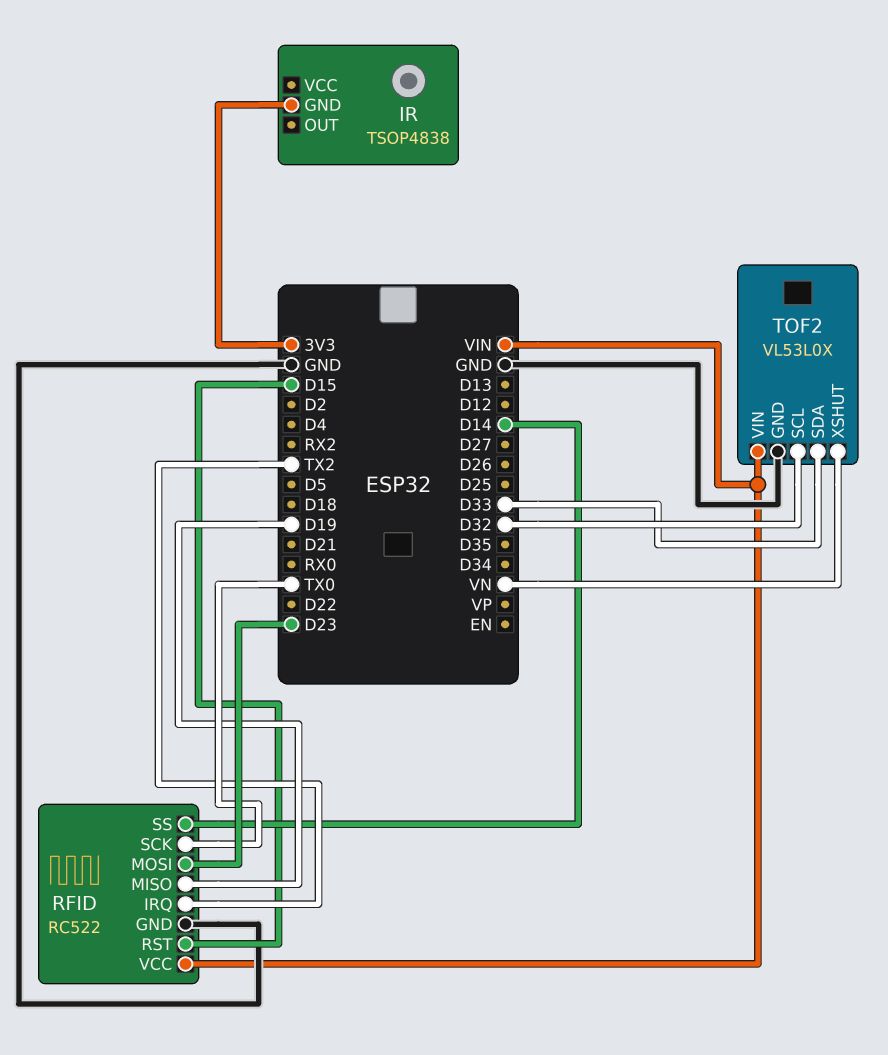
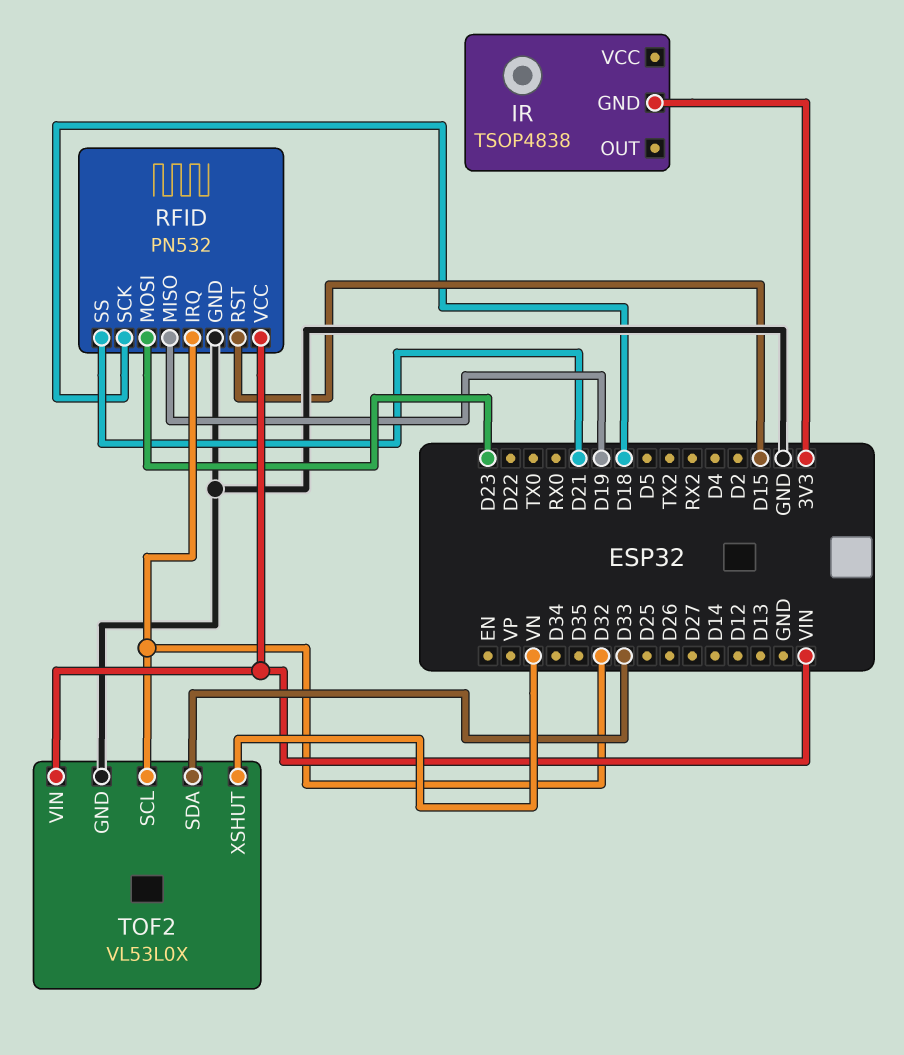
RFID: RC522 -> PN532
RFID pin IRQ: TX2 -> D32
RFID pin SCK: TX0 -> D18
RFID pin SS: D14 -> D21

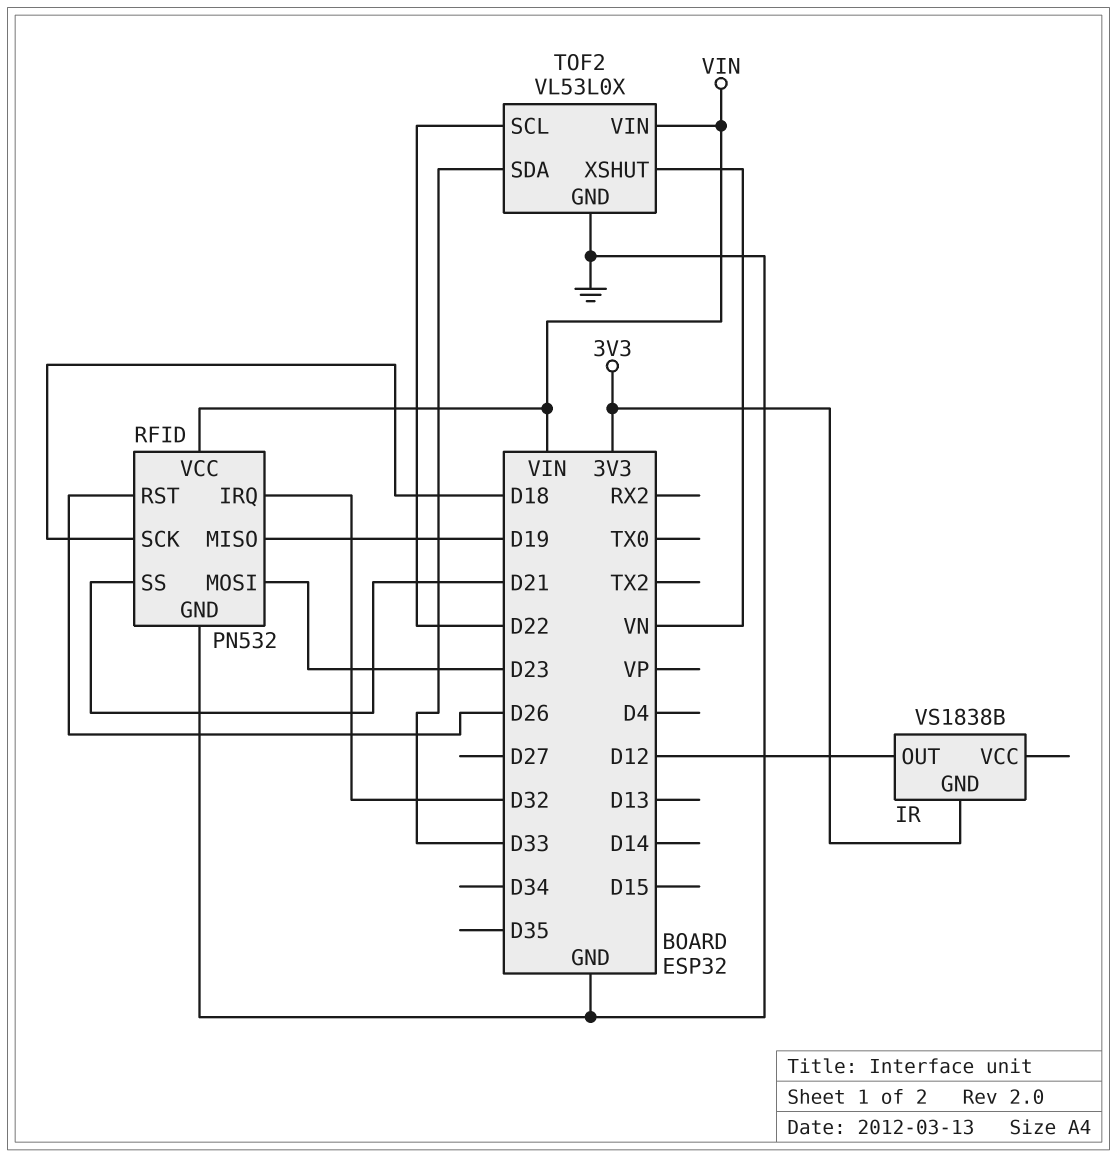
IR: TSOP4838 -> VS1838B
IR pin OUT: none -> D12
RFID pin RST: D15 -> D26
TOF2 pin SCL: D32 -> D22

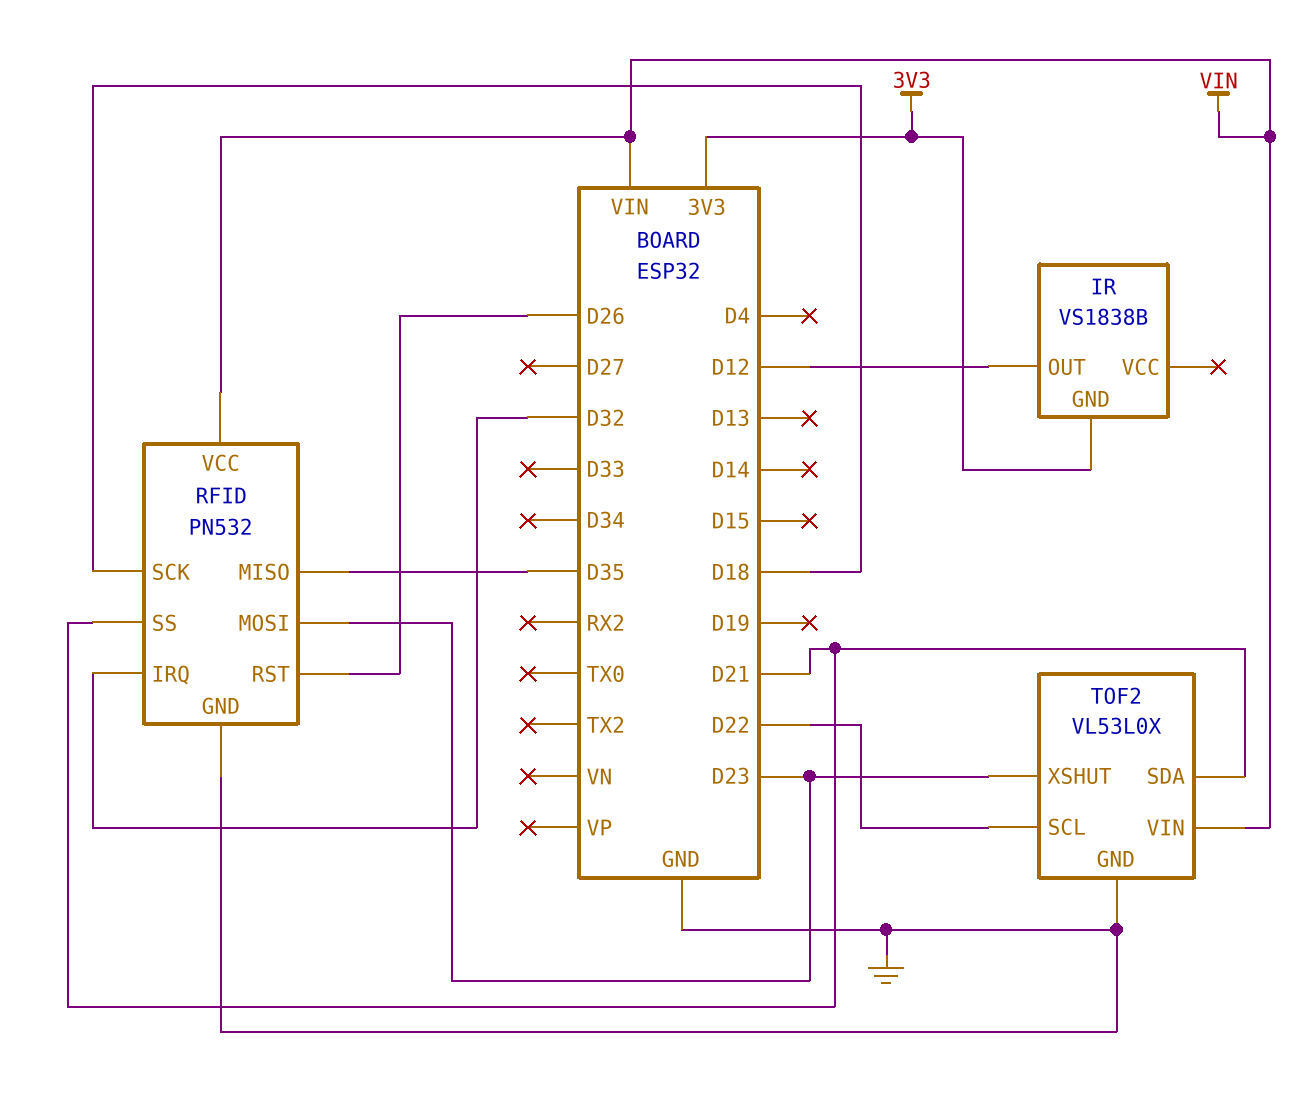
RFID pin MISO: D19 -> D35
TOF2 pin SDA: D33 -> D21
TOF2 pin XSHUT: VN -> D23

